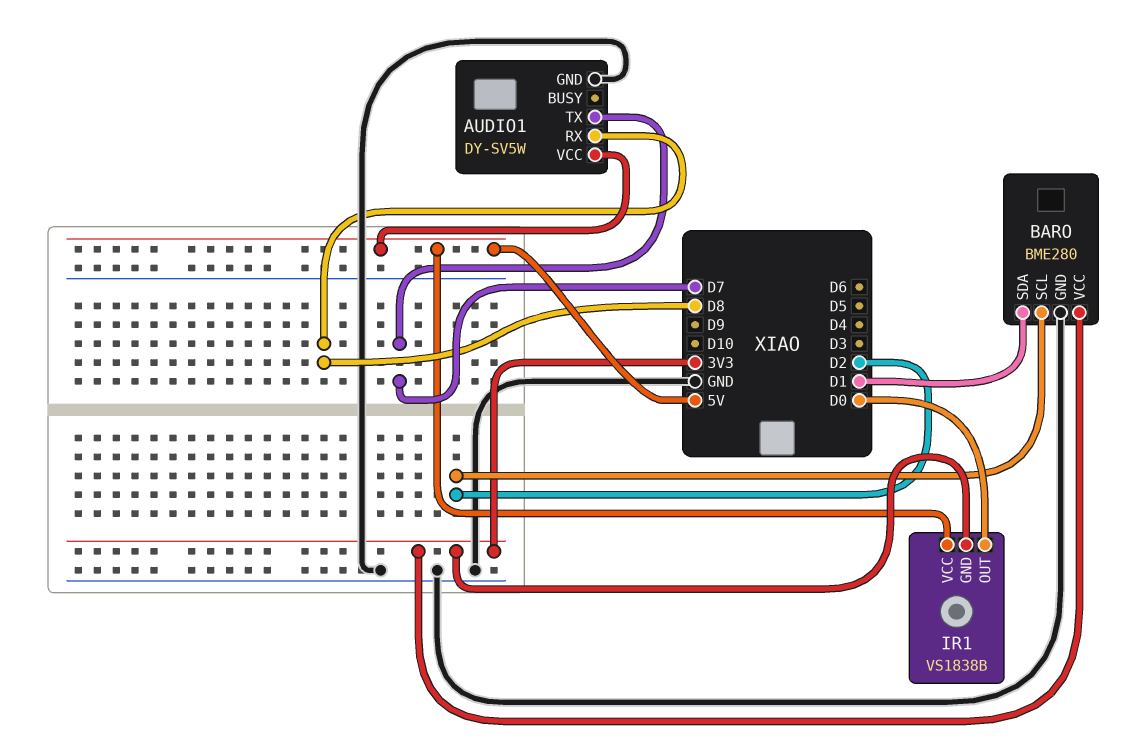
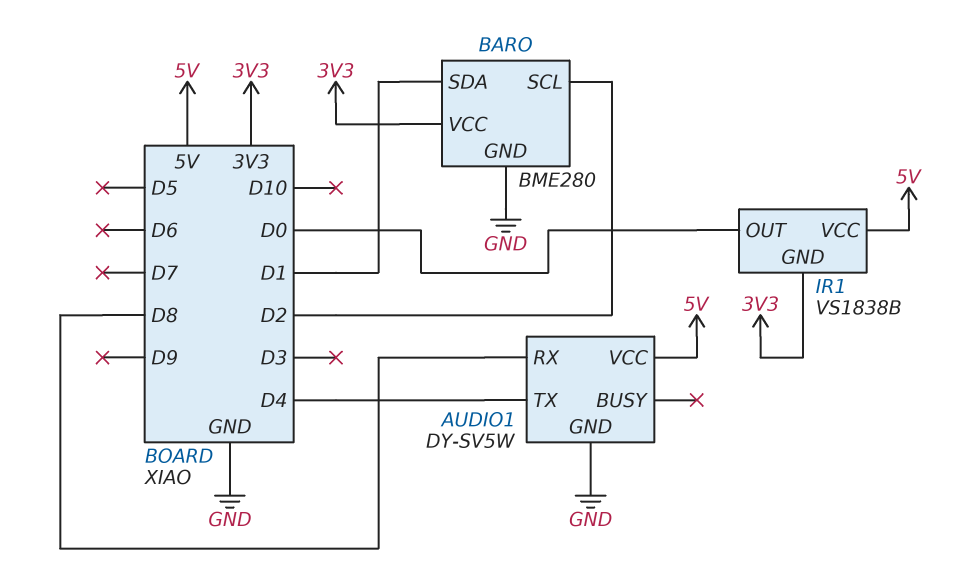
AUDIO1 pin TX: D7 -> D4

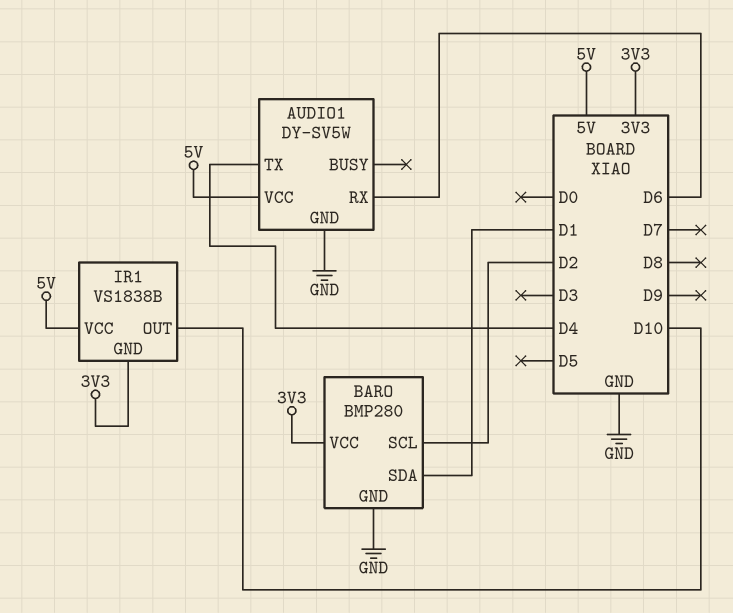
AUDIO1 pin RX: D8 -> D6
BARO: BME280 -> BMP280
IR1 pin OUT: D0 -> D10

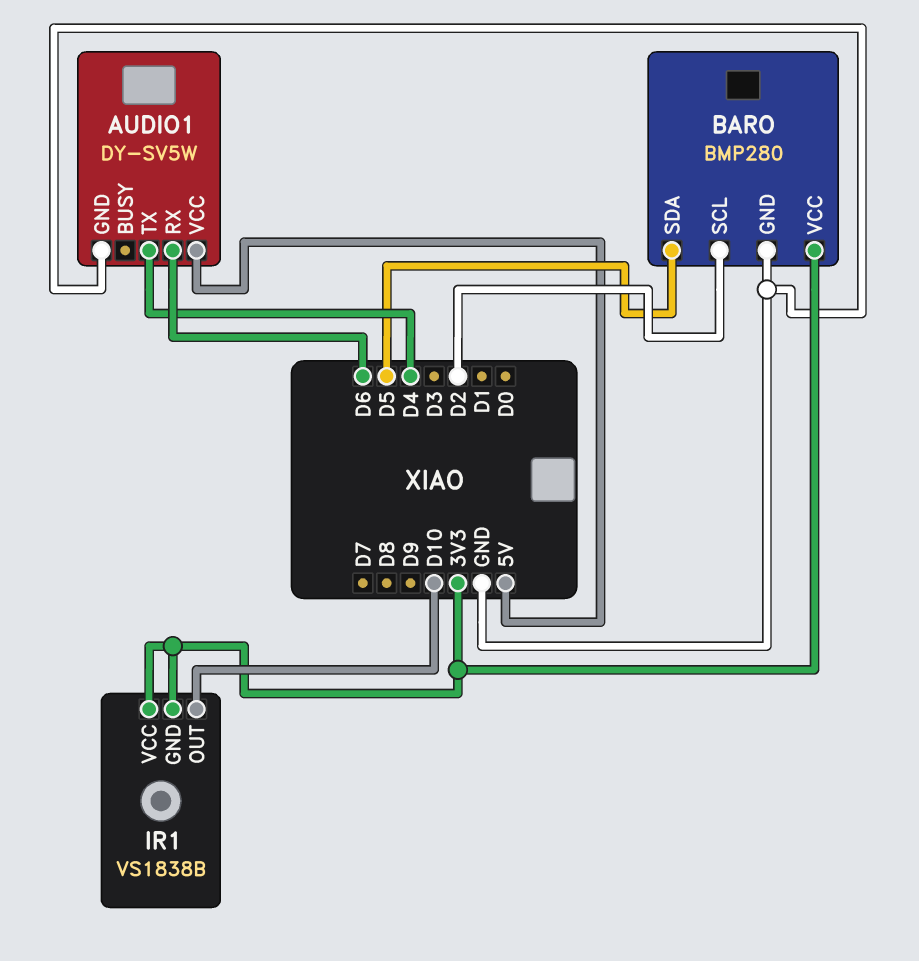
BARO pin SDA: D1 -> D5
IR1 pin VCC: 5V -> 3V3

